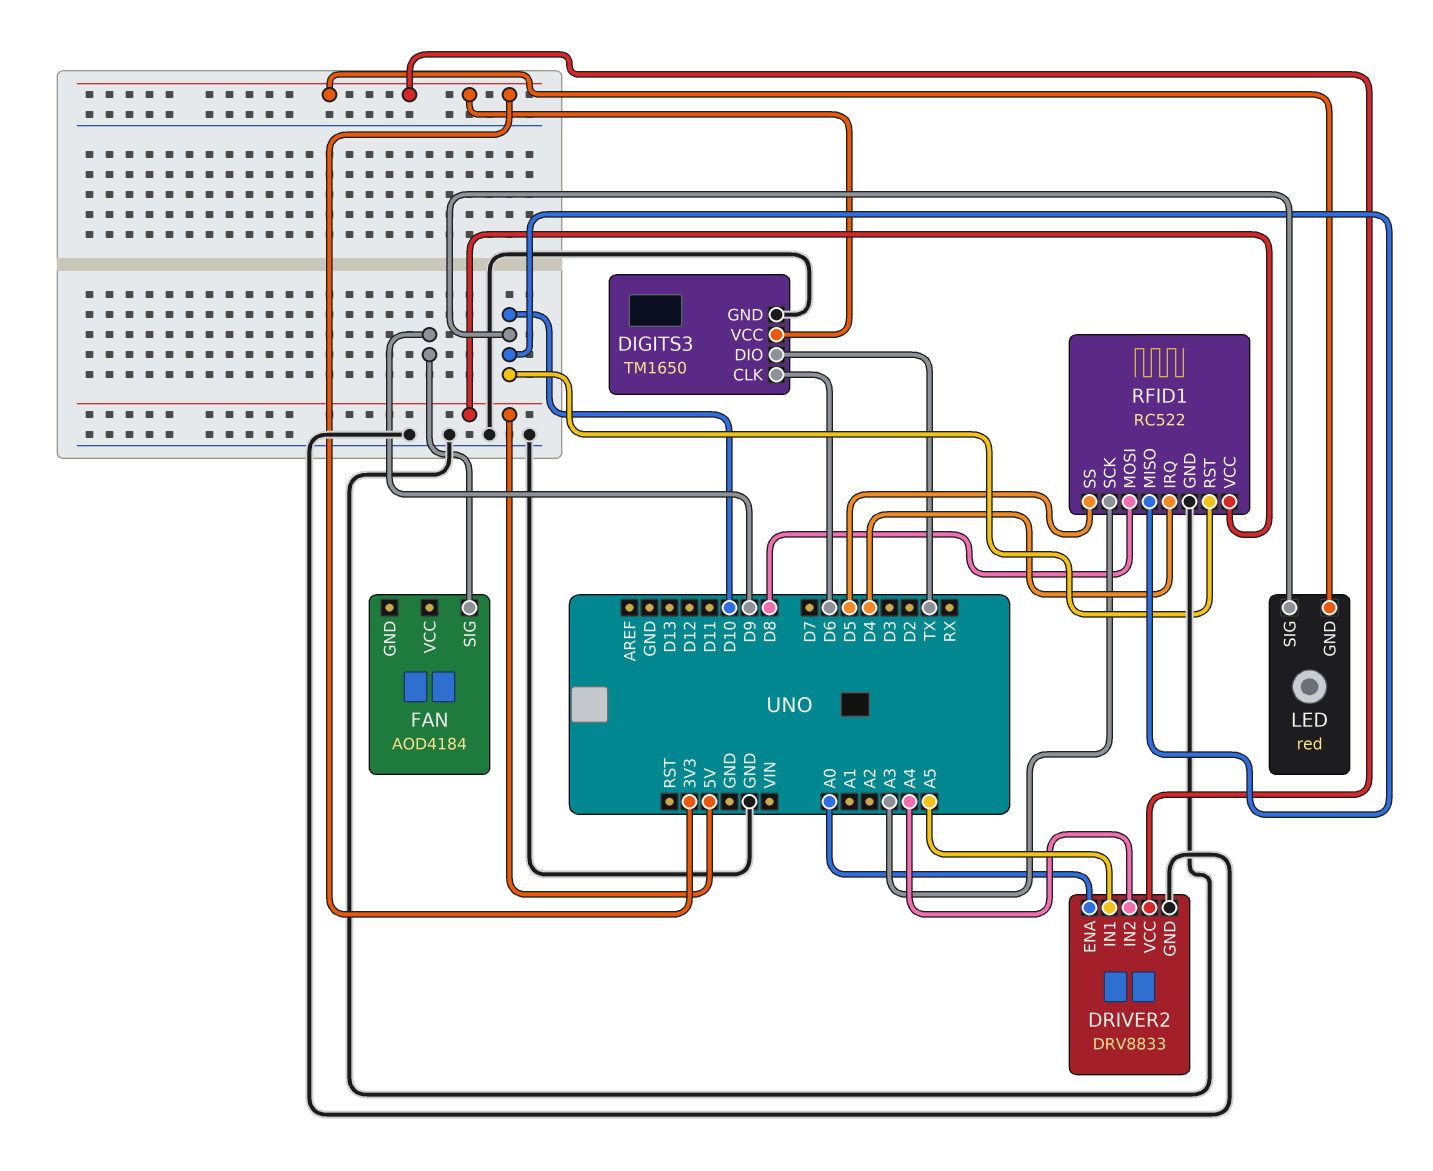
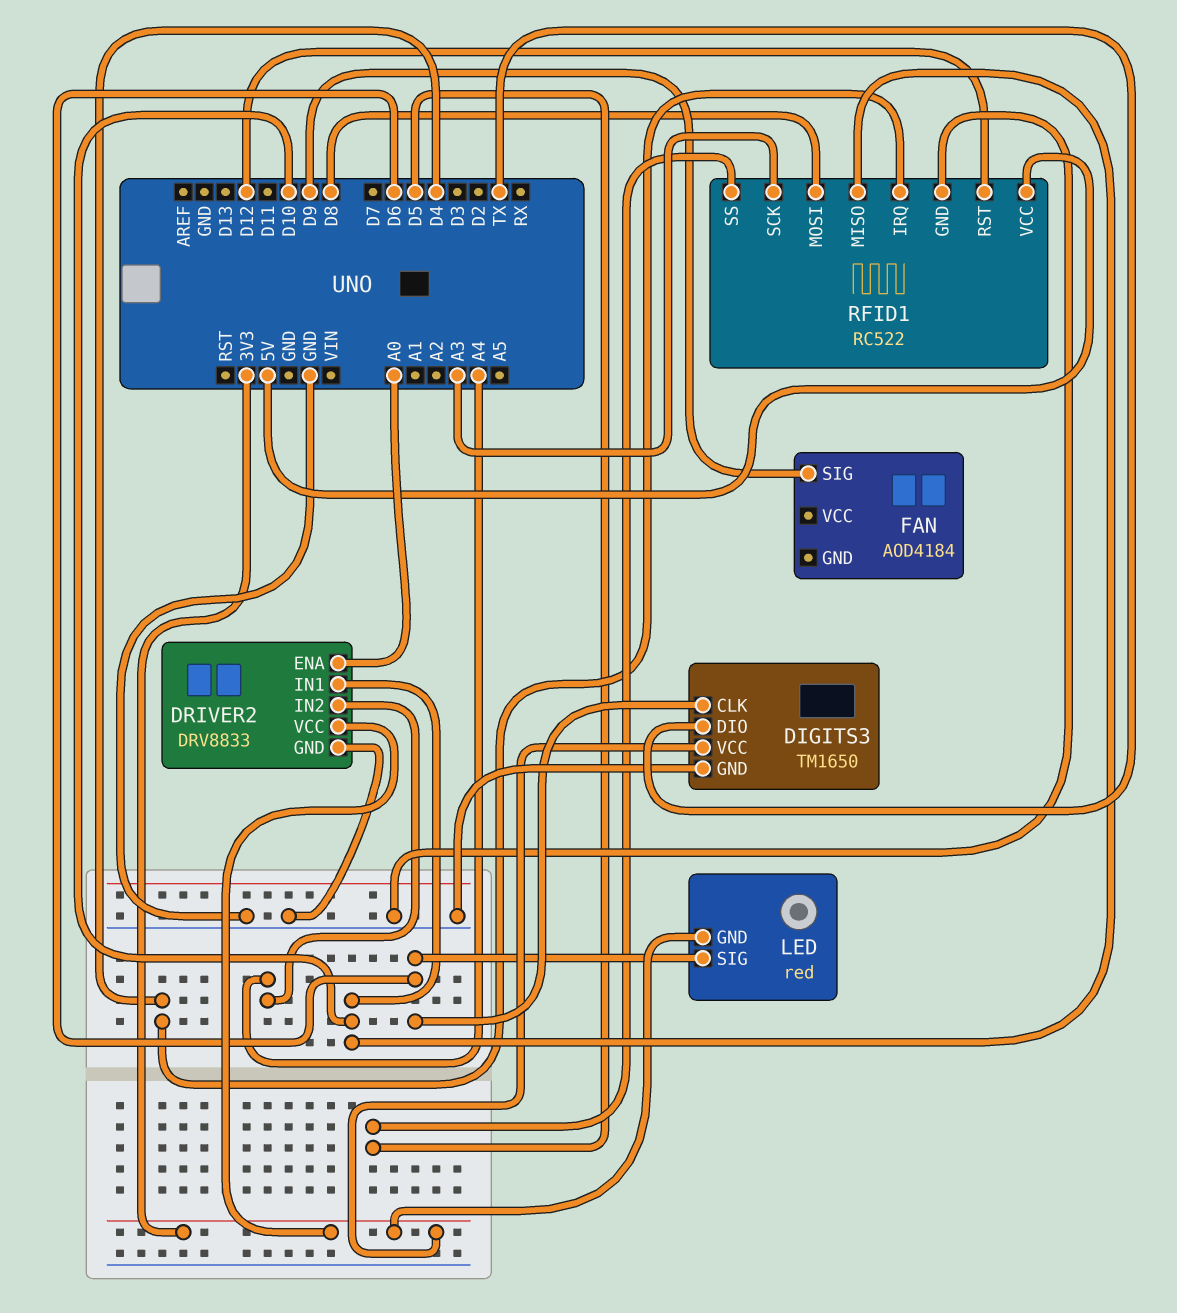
DRIVER2 pin IN1: A5 -> D10
LED pin SIG: D10 -> D6
RFID1 pin RST: D10 -> D12

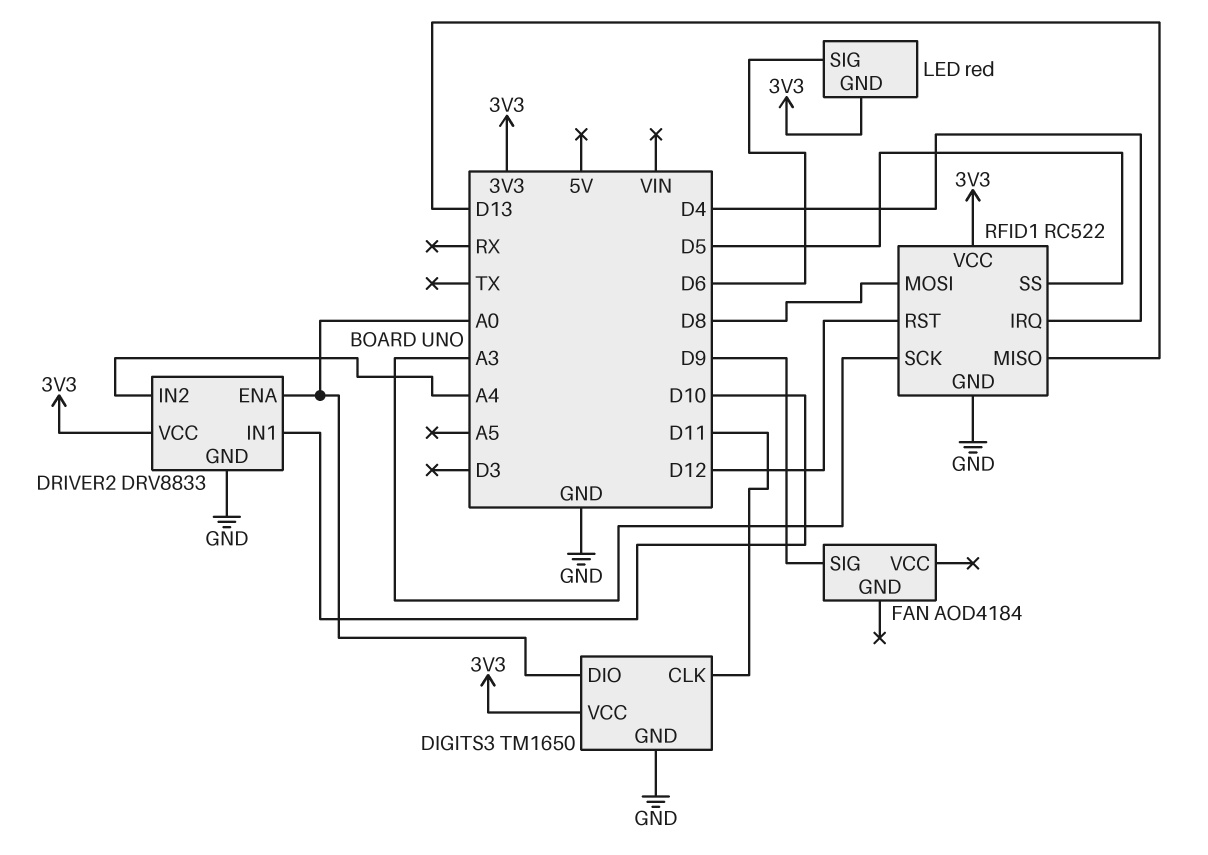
DIGITS3 pin CLK: D6 -> D11
DIGITS3 pin DIO: TX -> A0
RFID1 pin MISO: D10 -> D13
RFID1 pin VCC: 5V -> 3V3

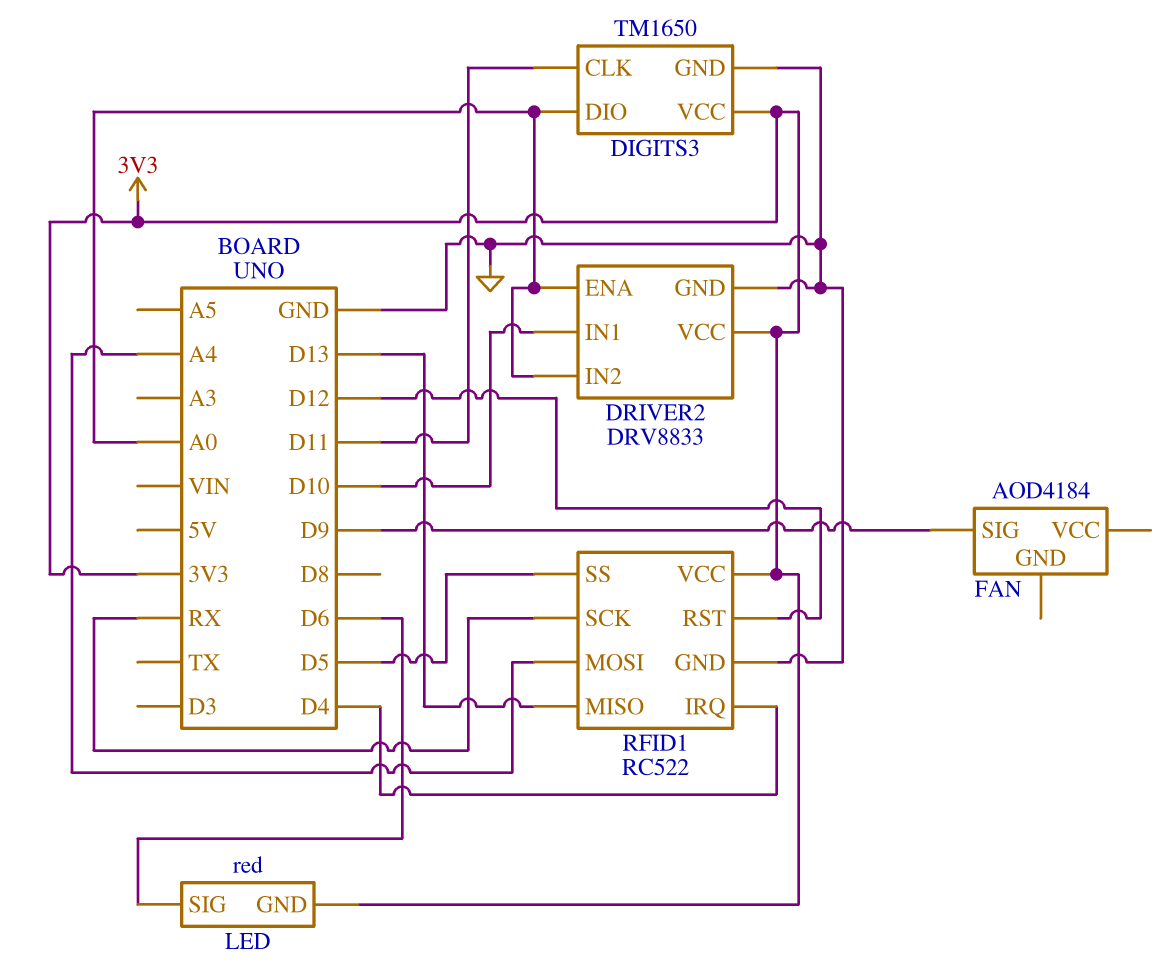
DRIVER2 pin IN2: A4 -> A0
RFID1 pin MOSI: D8 -> A4
RFID1 pin SCK: A3 -> RX

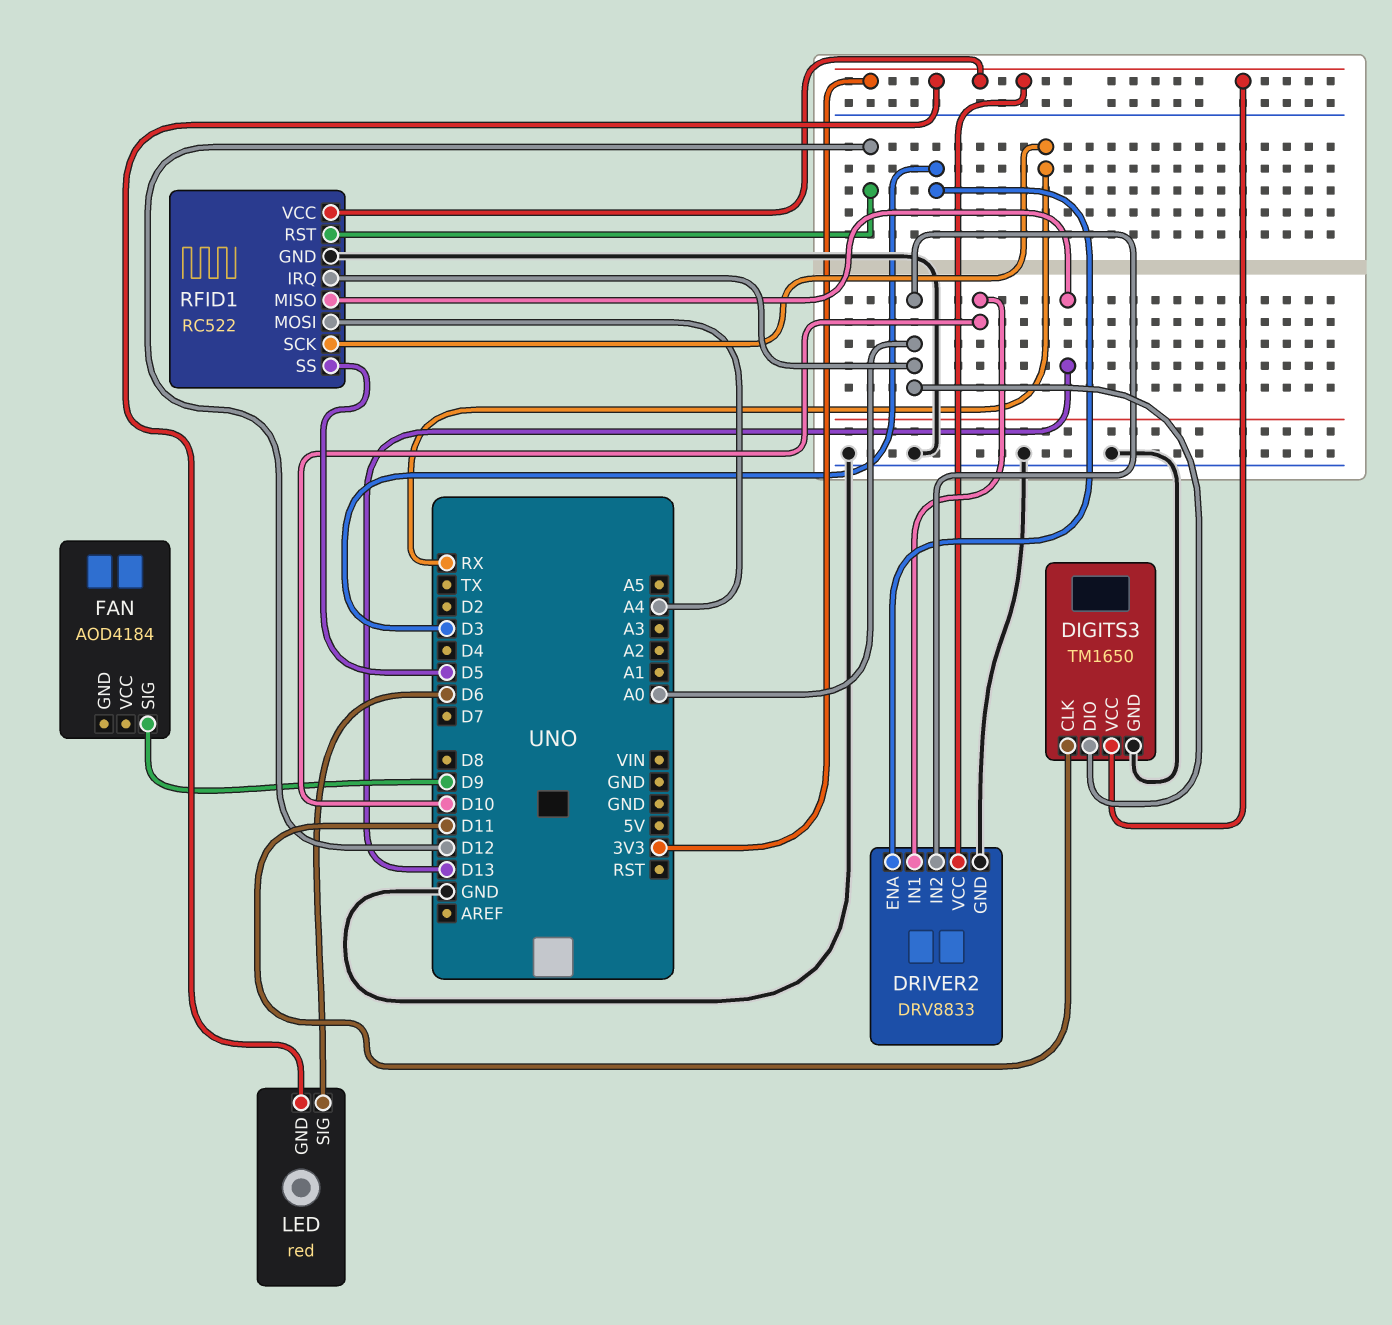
DRIVER2 pin ENA: A0 -> D3
RFID1 pin IRQ: D4 -> A0

